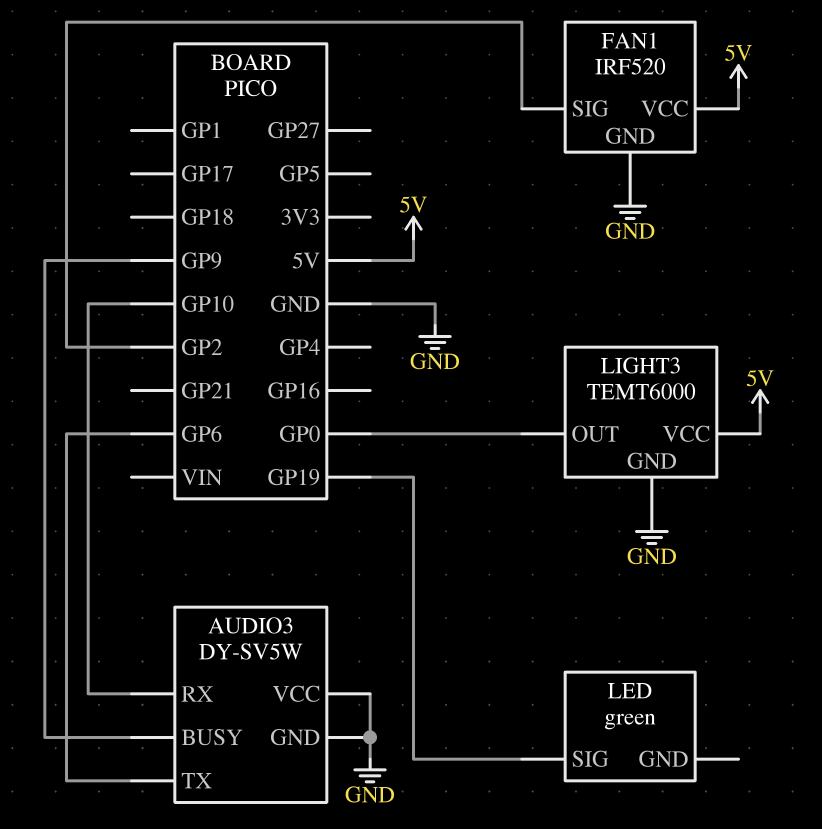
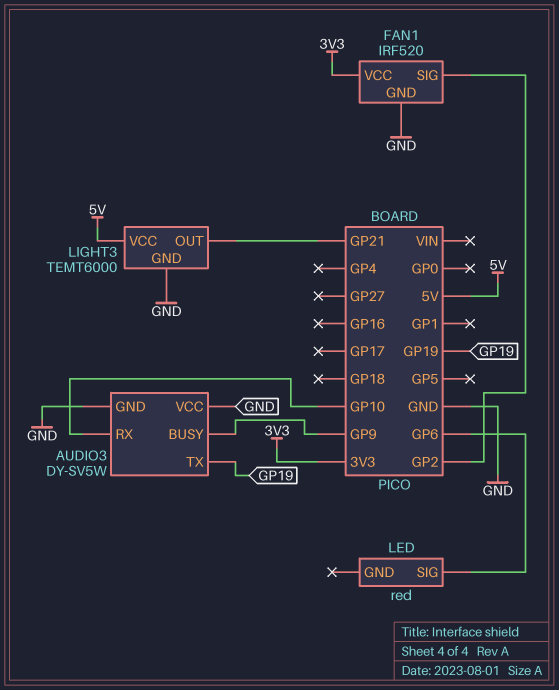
AUDIO3 pin TX: GP6 -> GP19
FAN1 pin VCC: 5V -> 3V3
LED: green -> red
LED pin SIG: GP19 -> GP6
LIGHT3 pin OUT: GP0 -> GP21

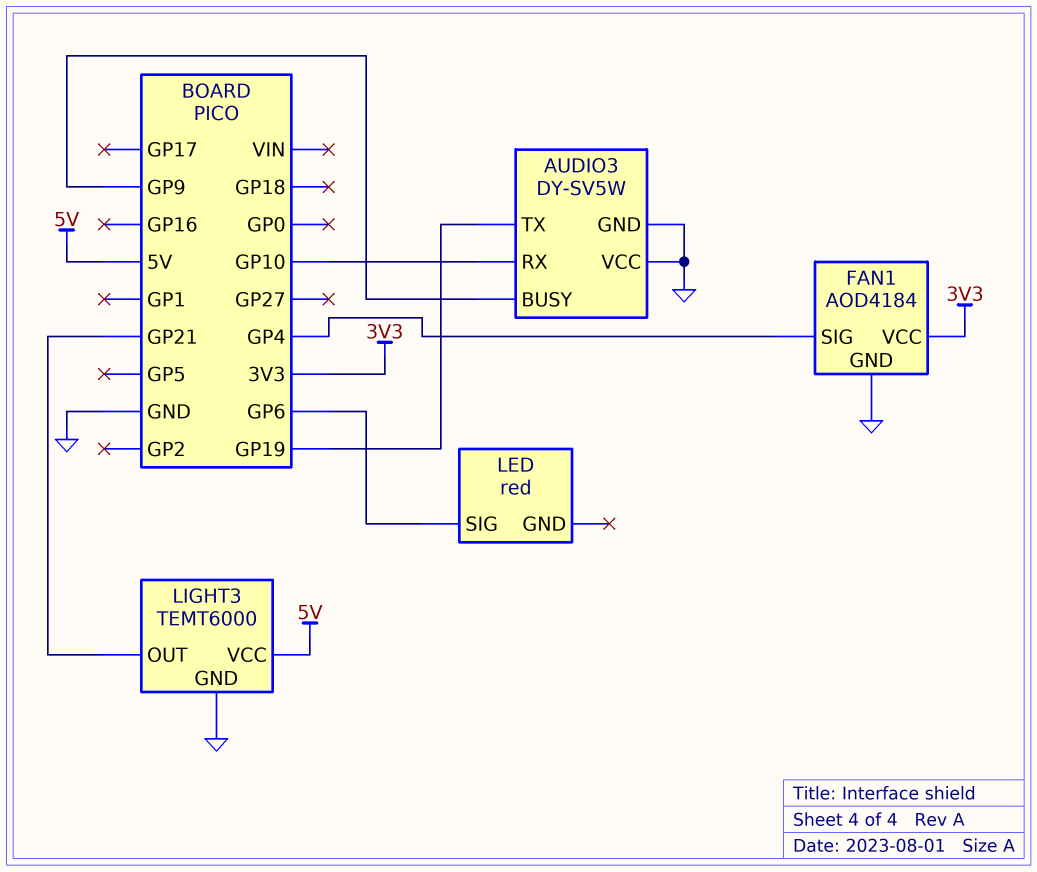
FAN1: IRF520 -> AOD4184
FAN1 pin SIG: GP2 -> GP4

